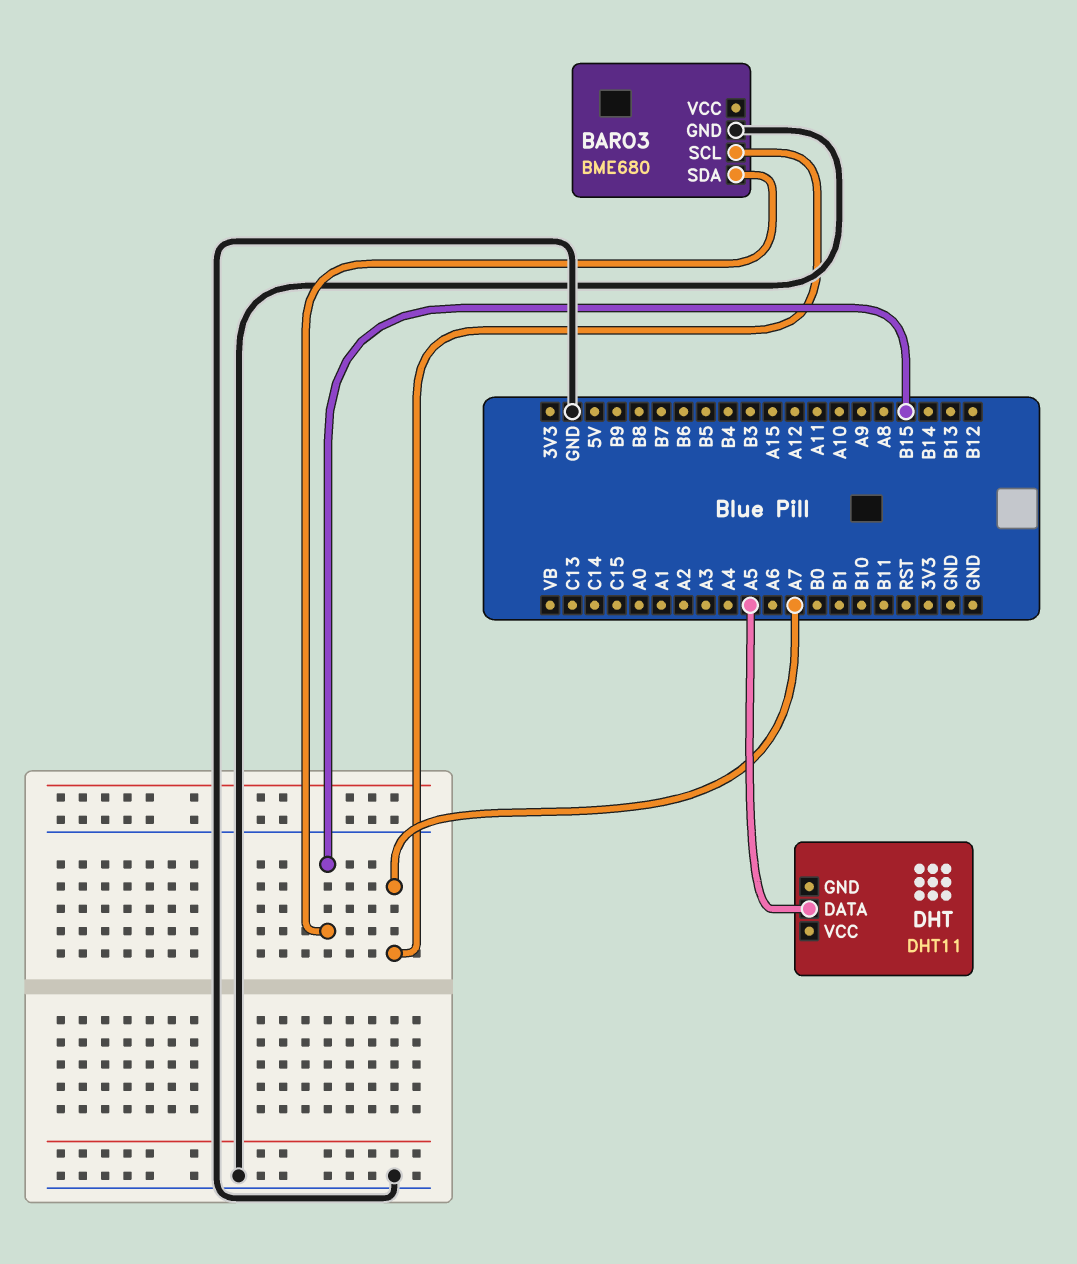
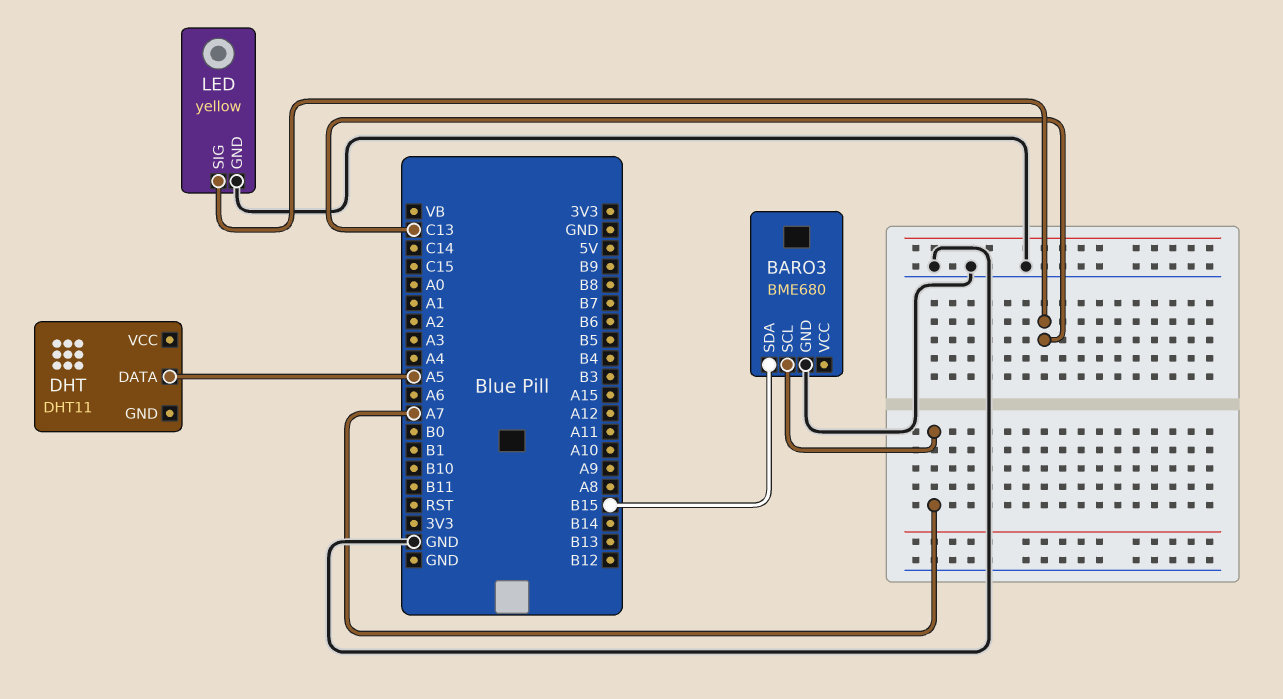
LED: none -> yellow
LED pin GND: none -> GND
LED pin SIG: none -> C13

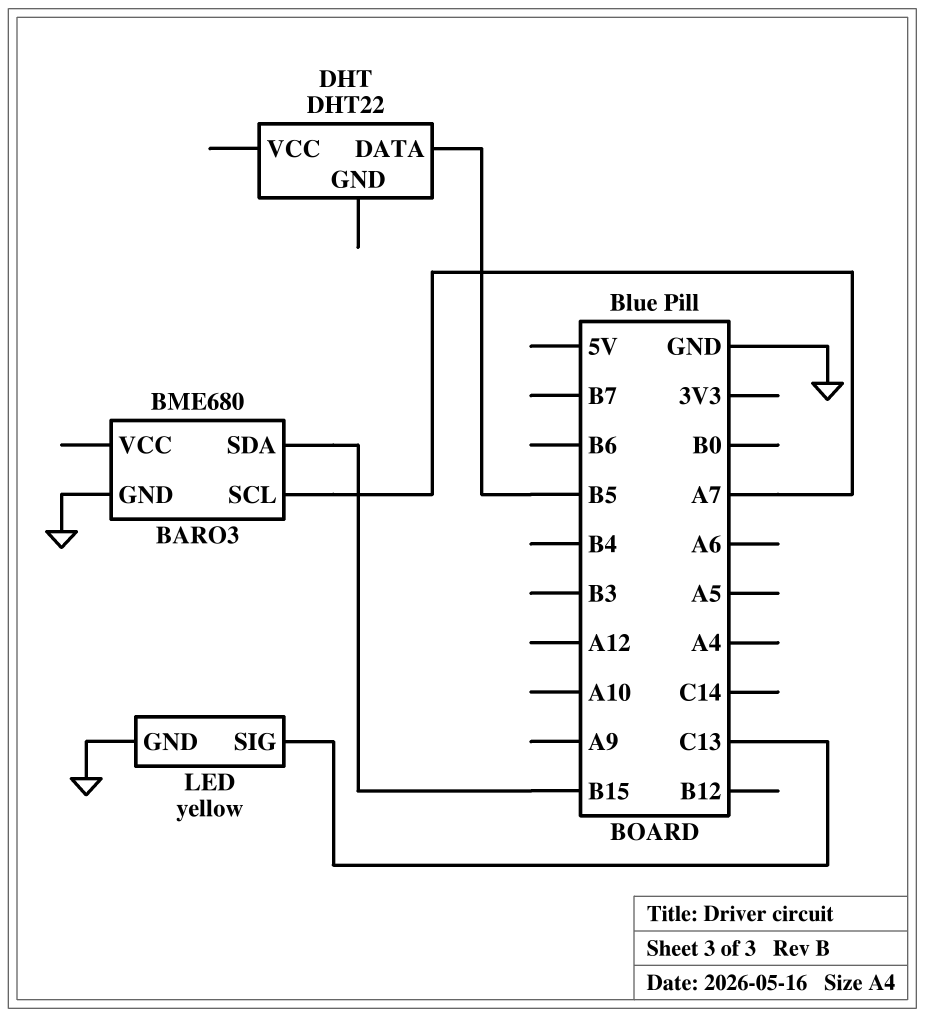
DHT: DHT11 -> DHT22
DHT pin DATA: A5 -> B5

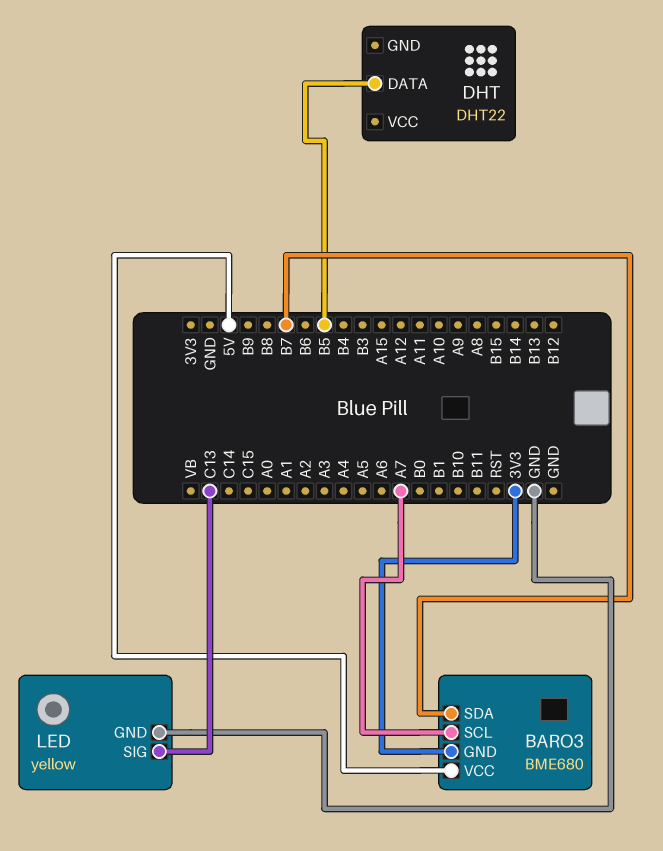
BARO3 pin GND: GND -> 3V3
BARO3 pin SDA: B15 -> B7
BARO3 pin VCC: none -> 5V

